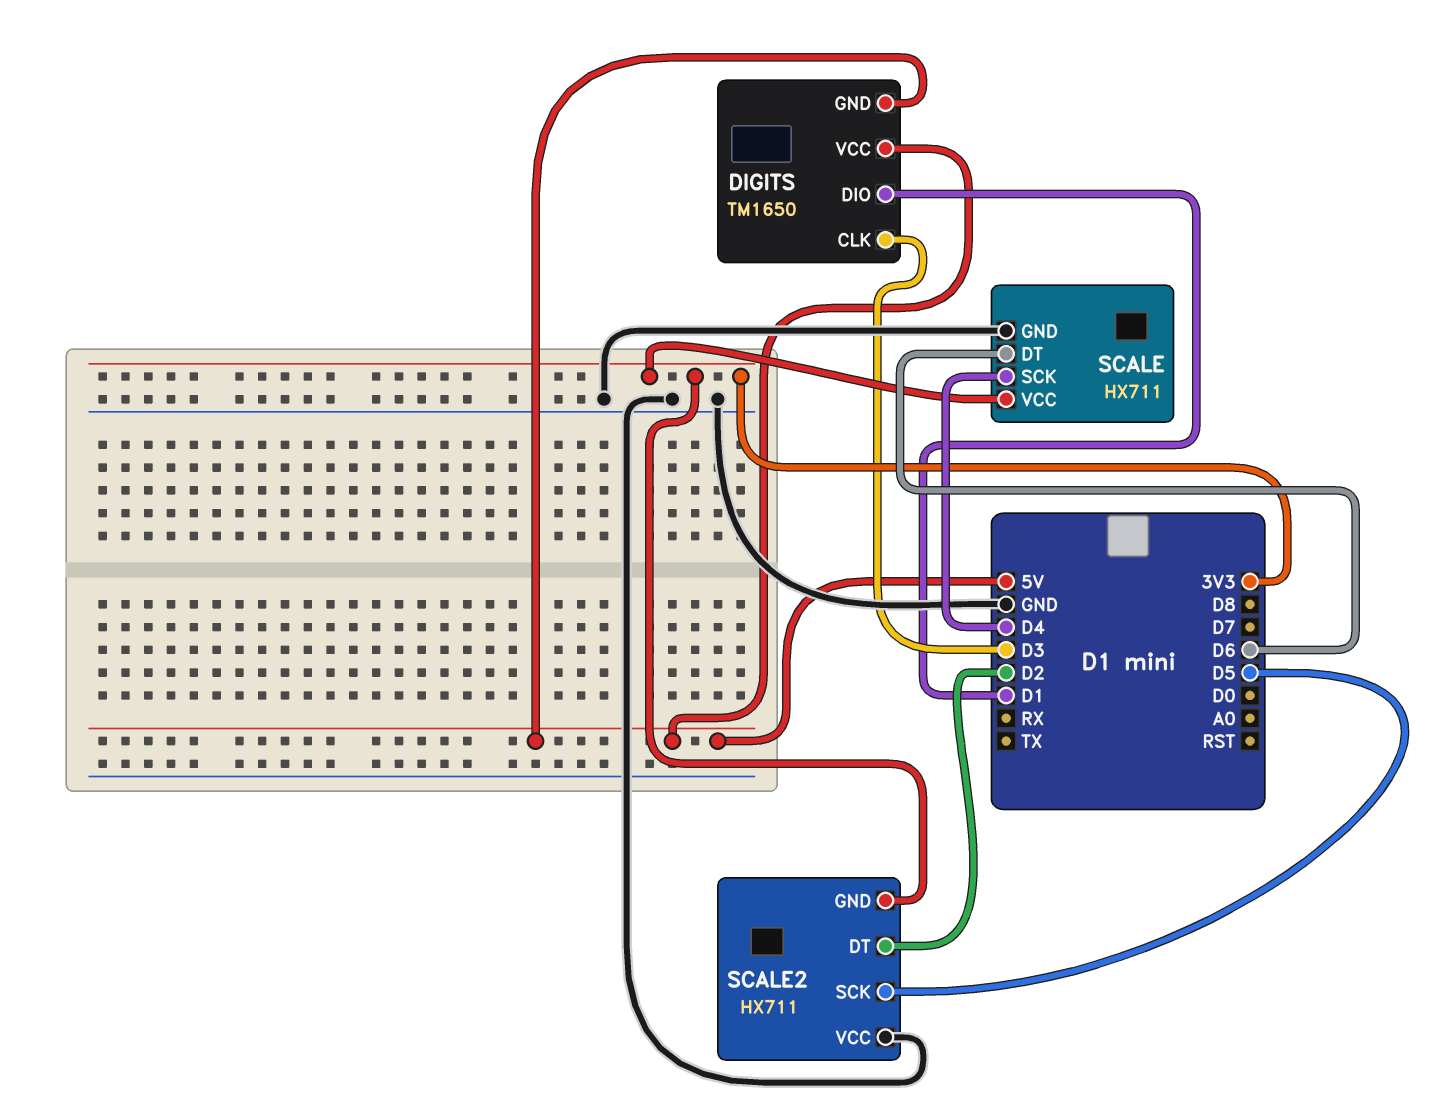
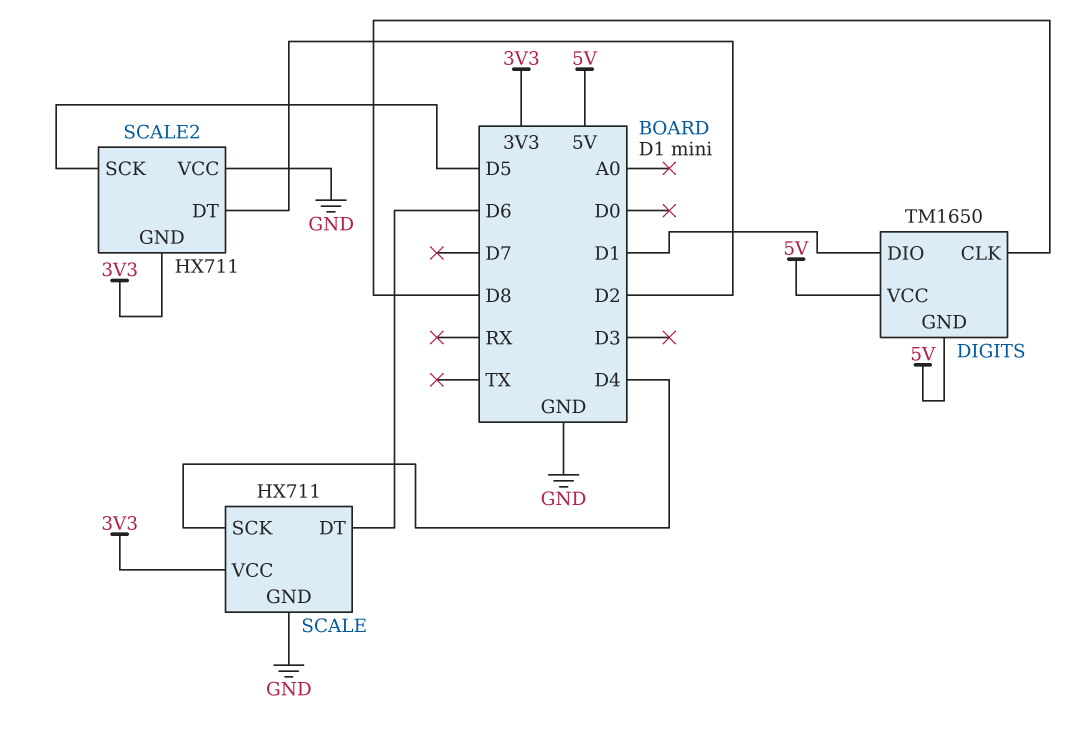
DIGITS pin CLK: D3 -> D8

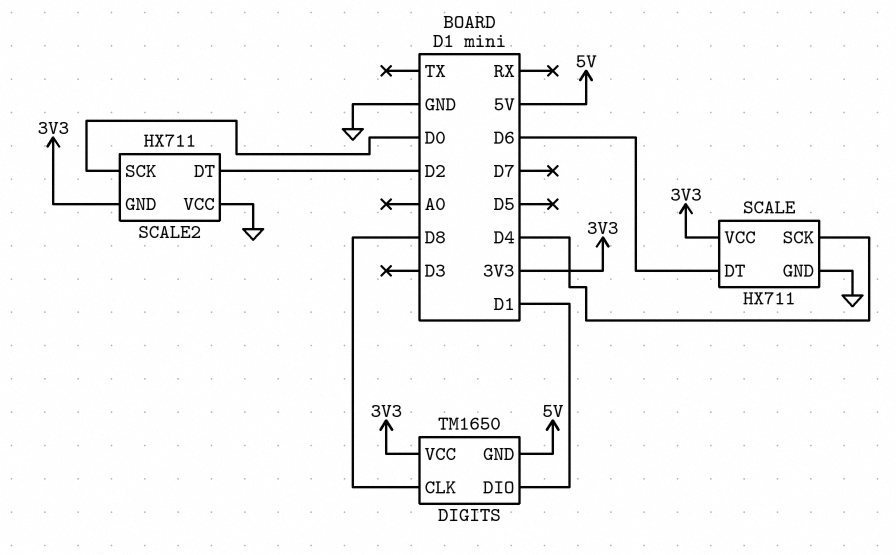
DIGITS pin VCC: 5V -> 3V3
SCALE2 pin SCK: D5 -> D0

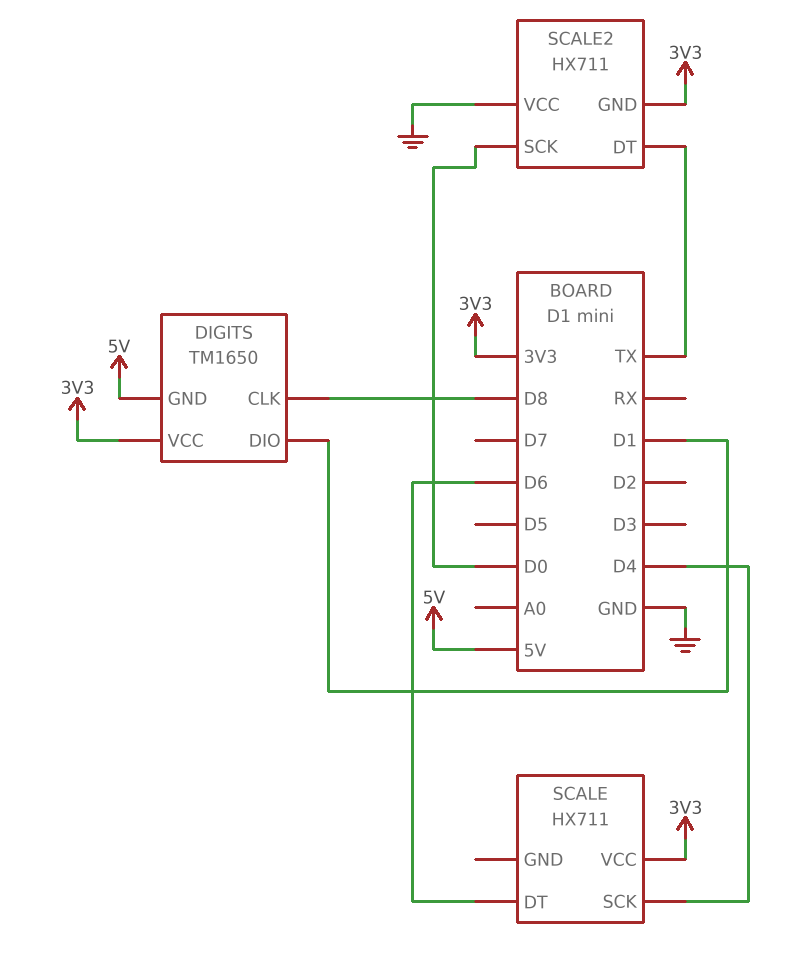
SCALE pin GND: GND -> none
SCALE2 pin DT: D2 -> TX

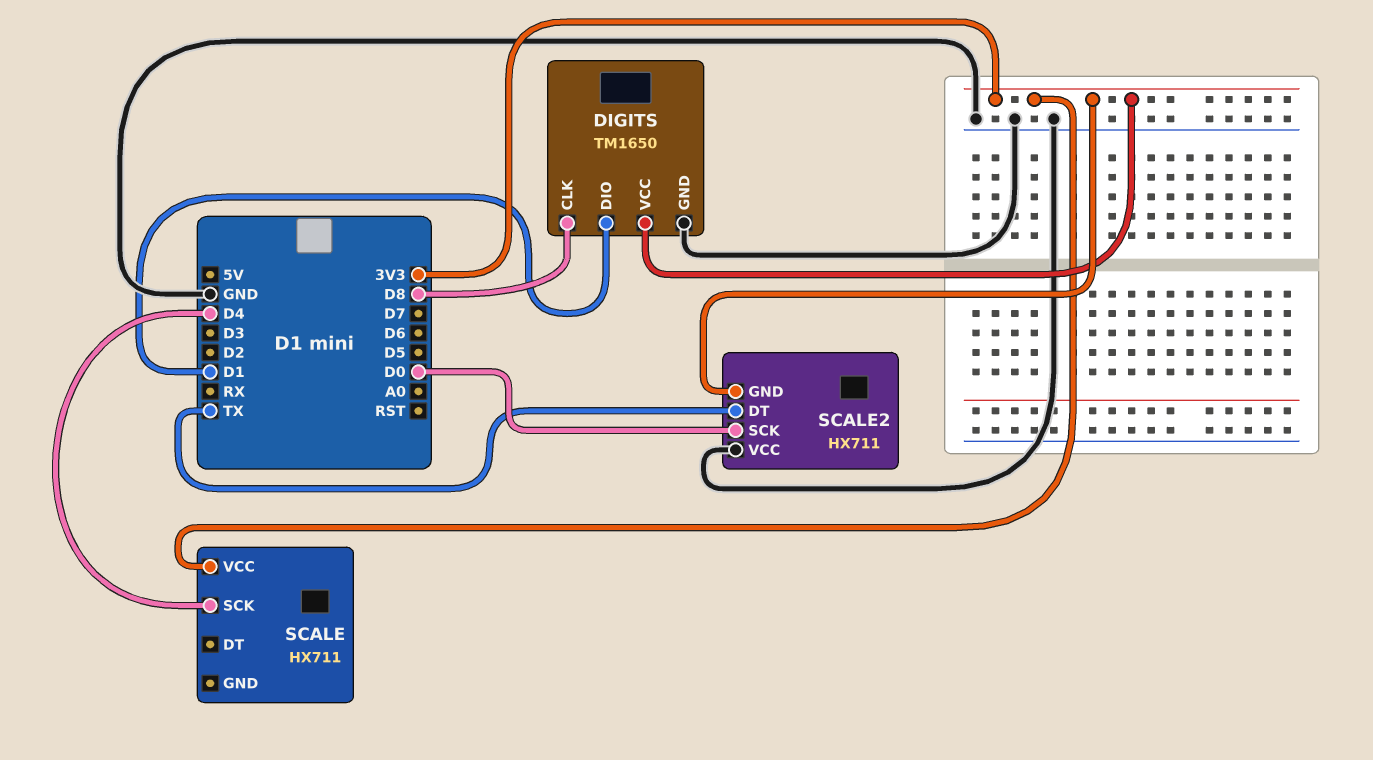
DIGITS pin GND: 5V -> GND
SCALE pin DT: D6 -> none

